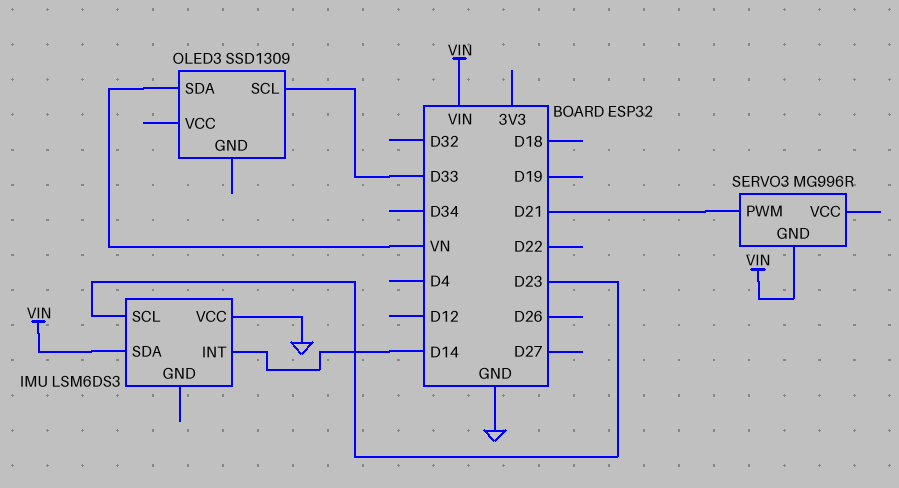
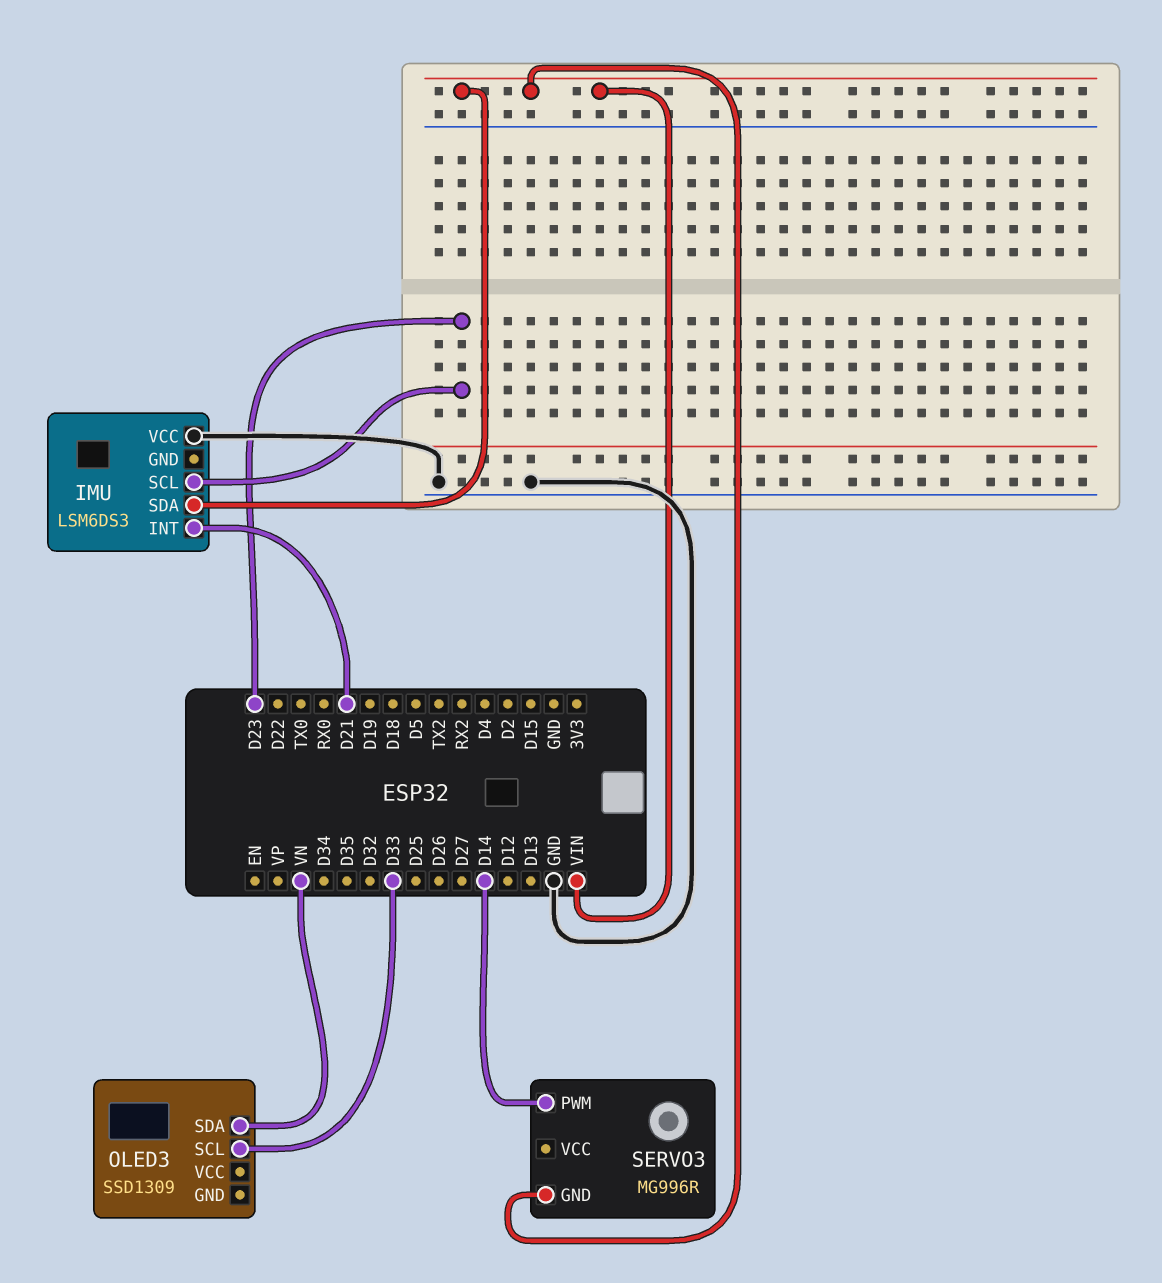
IMU pin INT: D14 -> D21
SERVO3 pin PWM: D21 -> D14

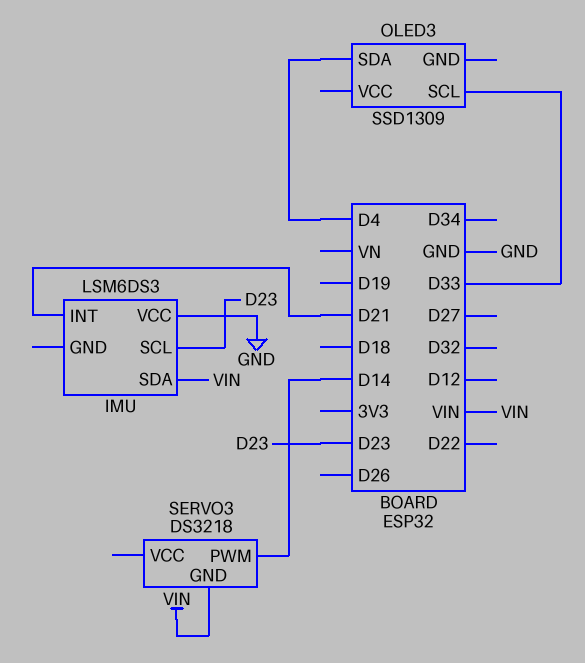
OLED3 pin SDA: VN -> D4
SERVO3: MG996R -> DS3218

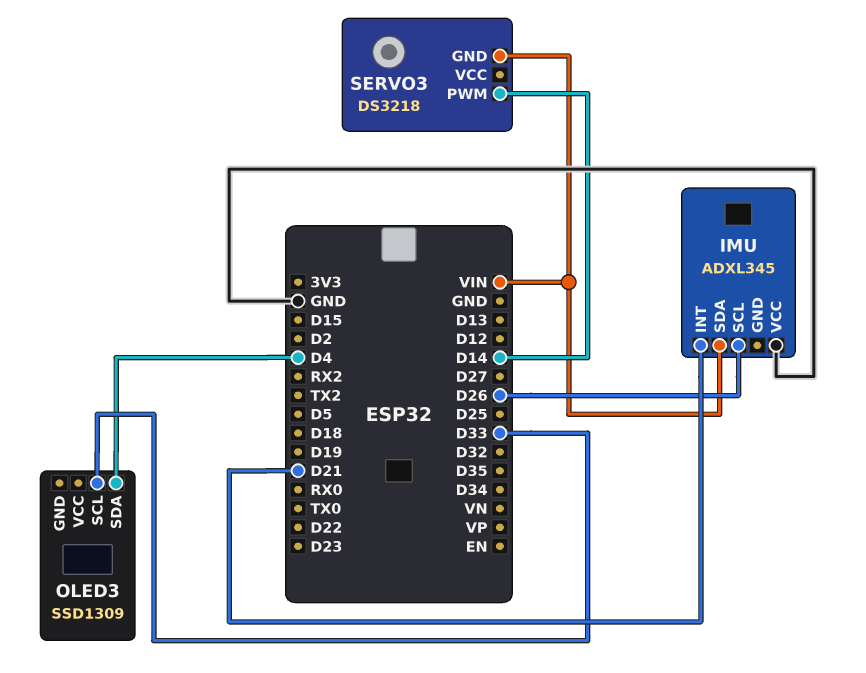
IMU: LSM6DS3 -> ADXL345
IMU pin SCL: D23 -> D26

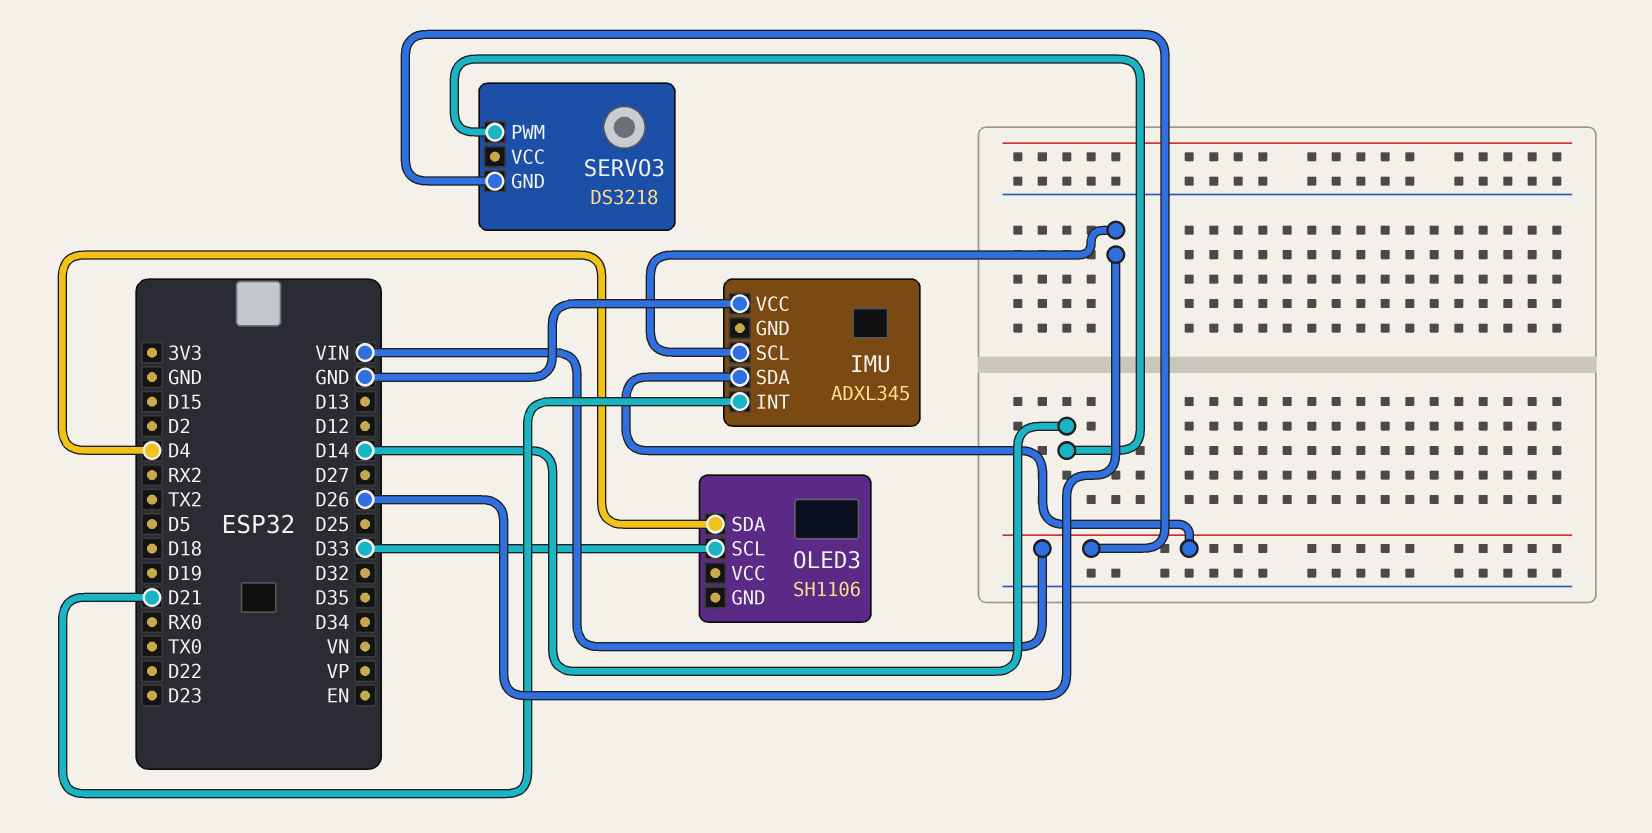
OLED3: SSD1309 -> SH1106

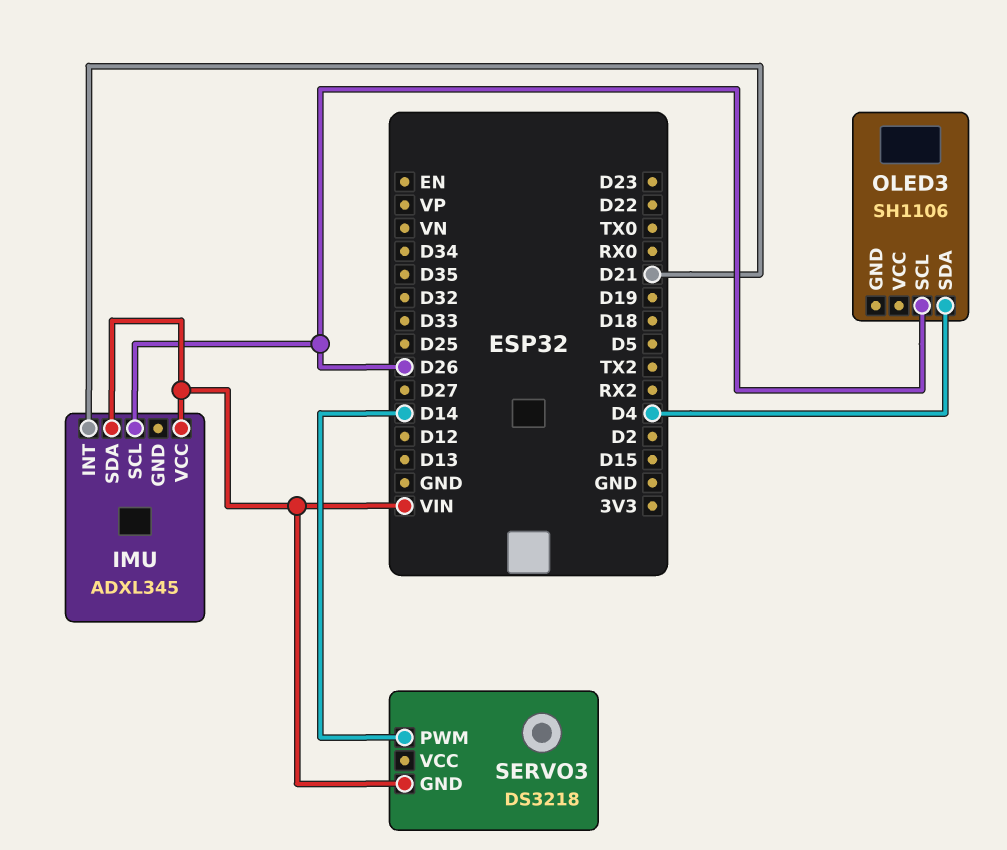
IMU pin VCC: GND -> VIN
OLED3 pin SCL: D33 -> D26

